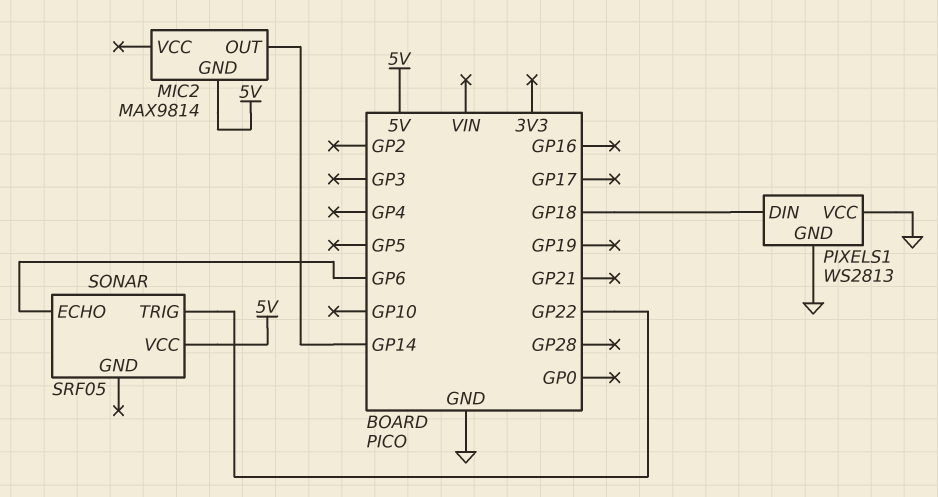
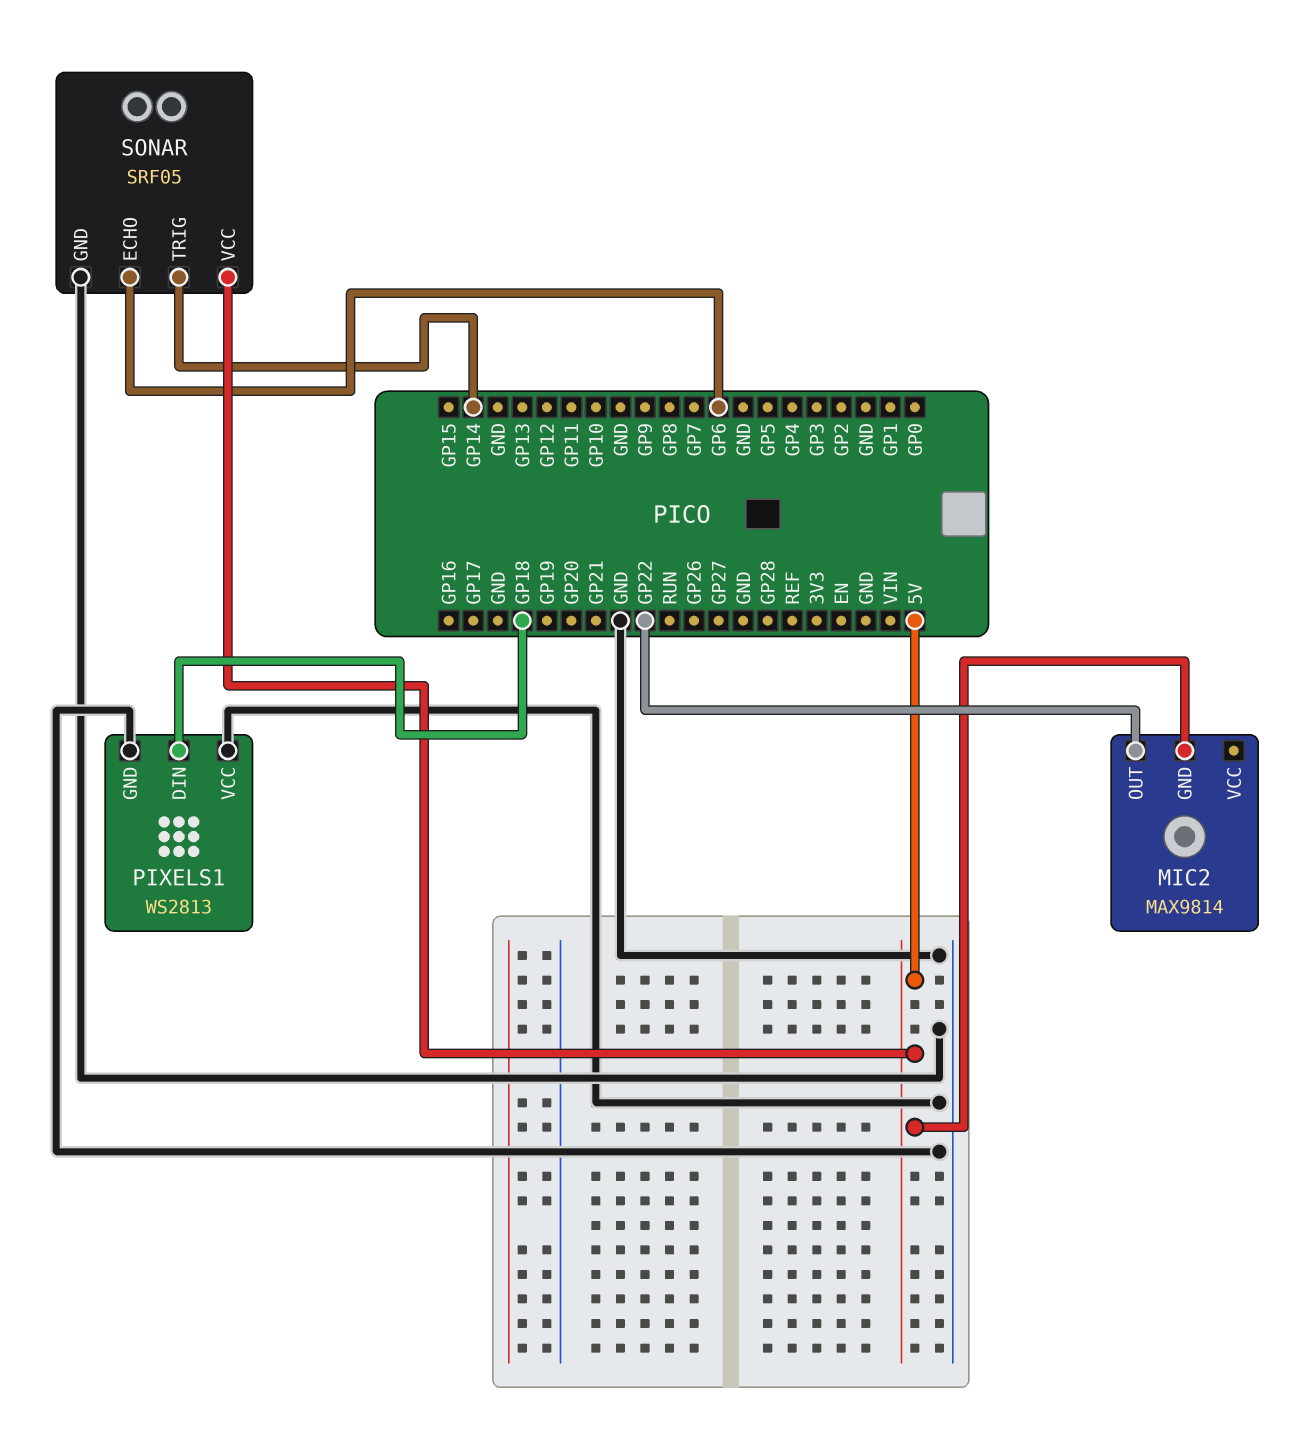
MIC2 pin OUT: GP14 -> GP22
SONAR pin GND: none -> GND
SONAR pin TRIG: GP22 -> GP14

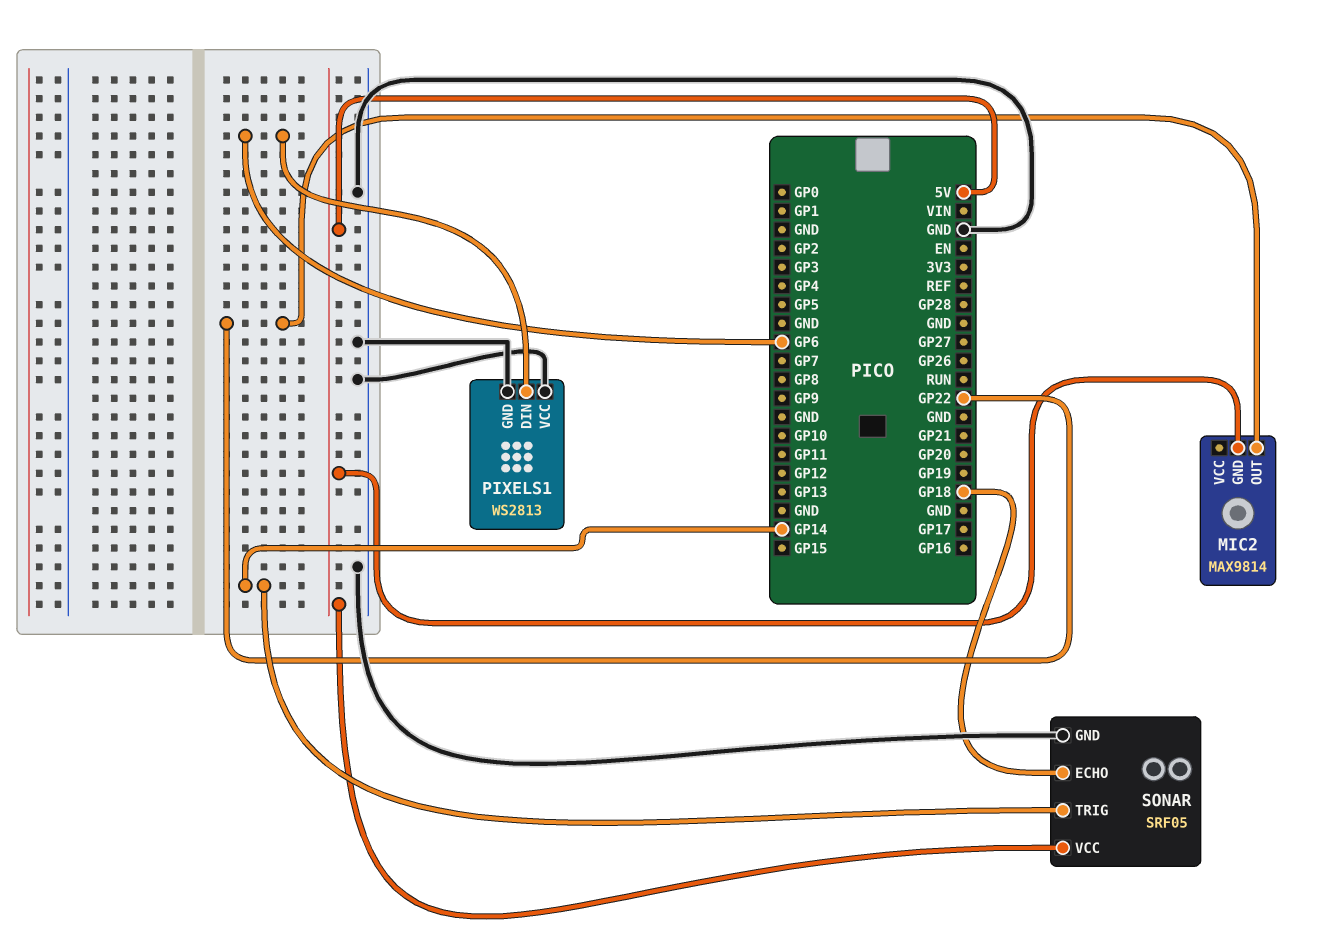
PIXELS1 pin DIN: GP18 -> GP6
SONAR pin ECHO: GP6 -> GP18

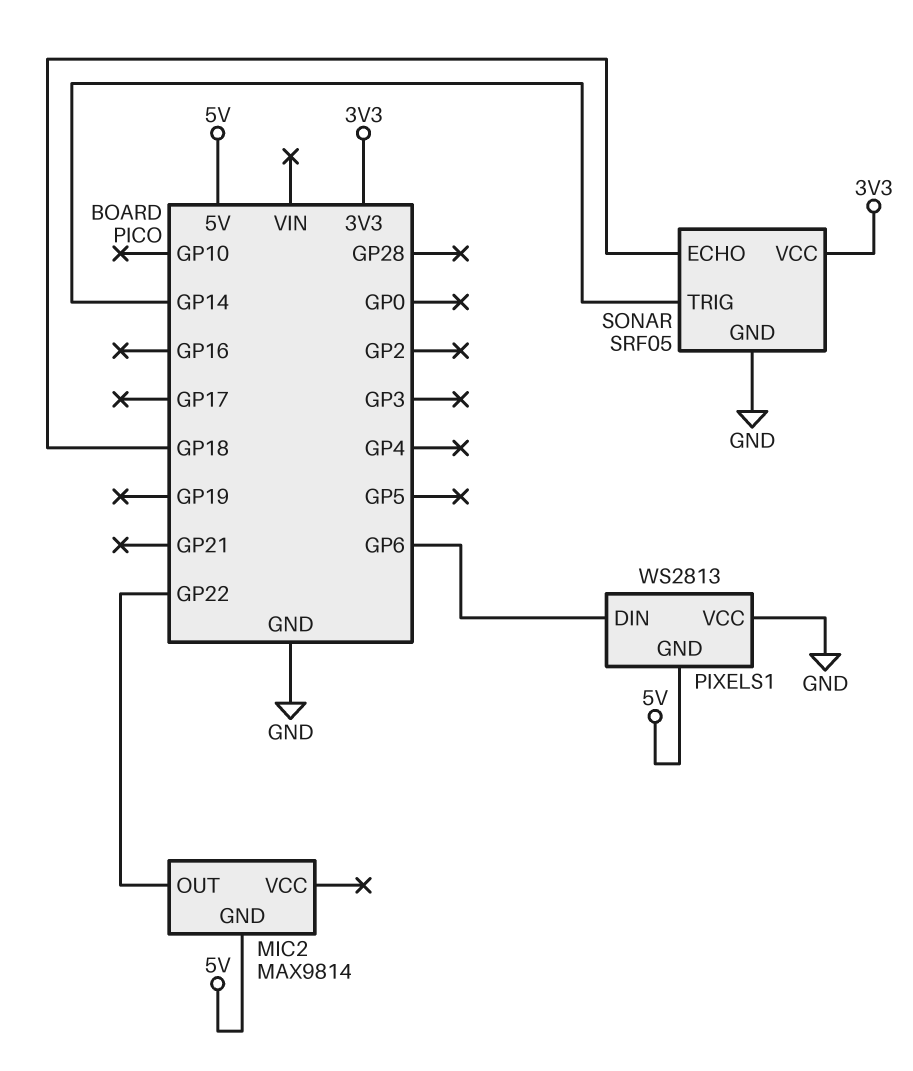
PIXELS1 pin GND: GND -> 5V
SONAR pin VCC: 5V -> 3V3

